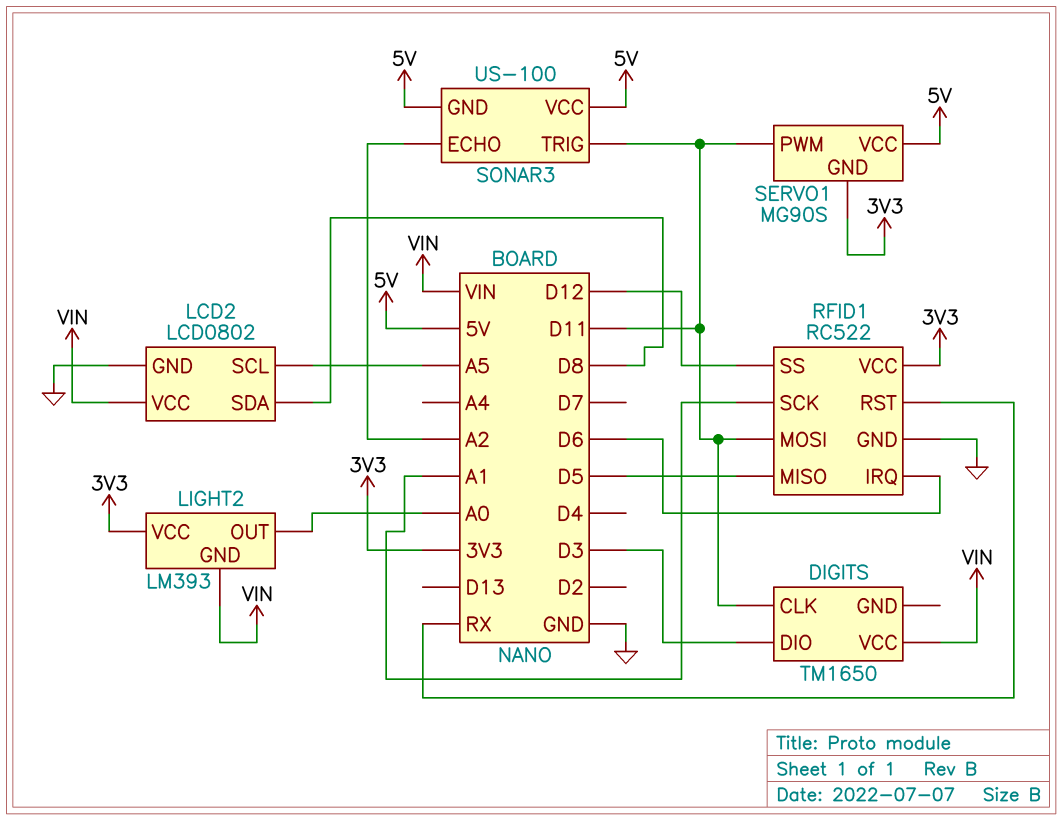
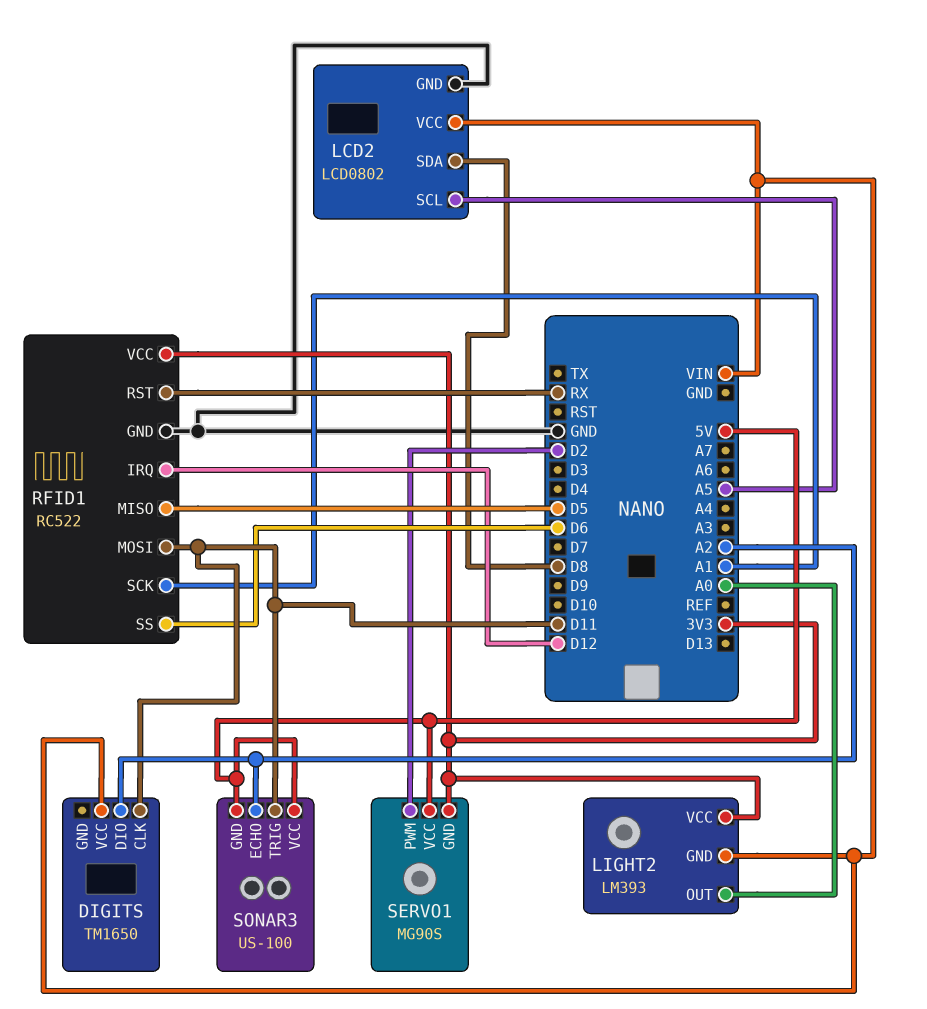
DIGITS pin DIO: D3 -> A2
RFID1 pin IRQ: D6 -> D12
RFID1 pin SS: D12 -> D6
SERVO1 pin PWM: D11 -> D2

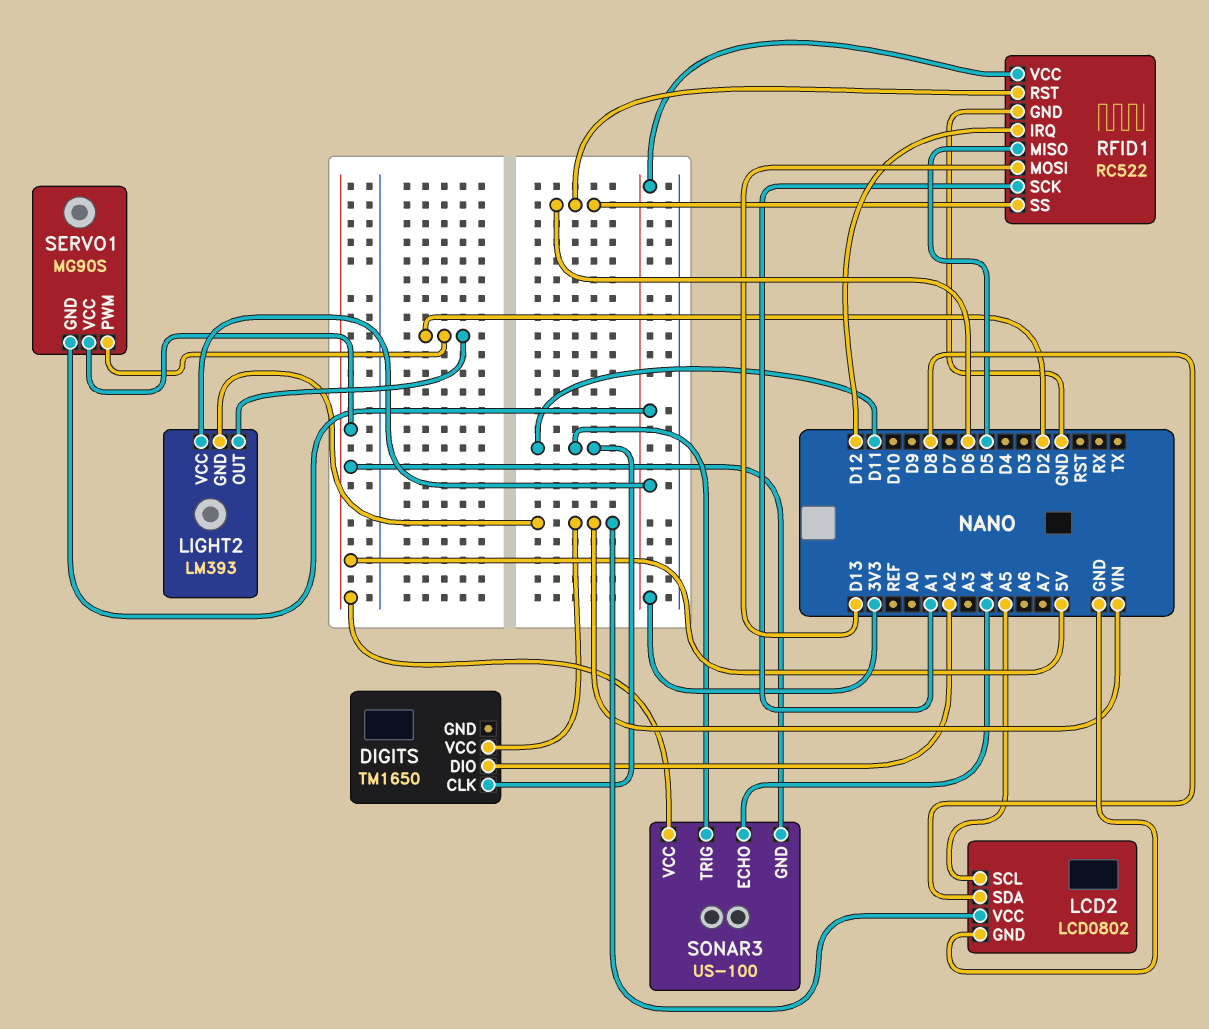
LIGHT2 pin OUT: A0 -> D2
RFID1 pin MOSI: D11 -> D13
RFID1 pin RST: RX -> D6
SONAR3 pin ECHO: A2 -> A4

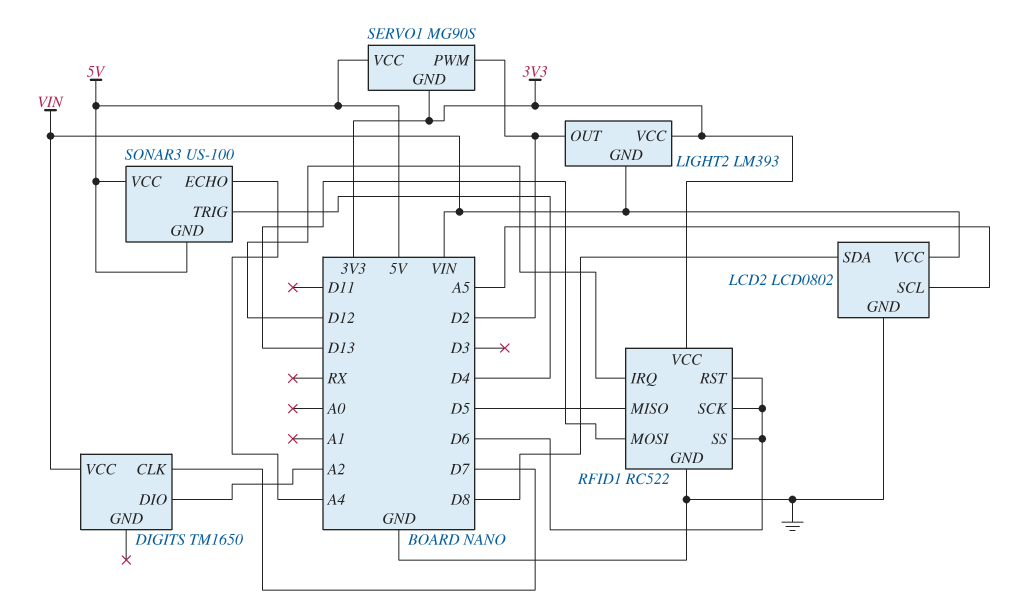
DIGITS pin CLK: D11 -> D7
RFID1 pin SCK: A1 -> D6
SONAR3 pin TRIG: D11 -> D4

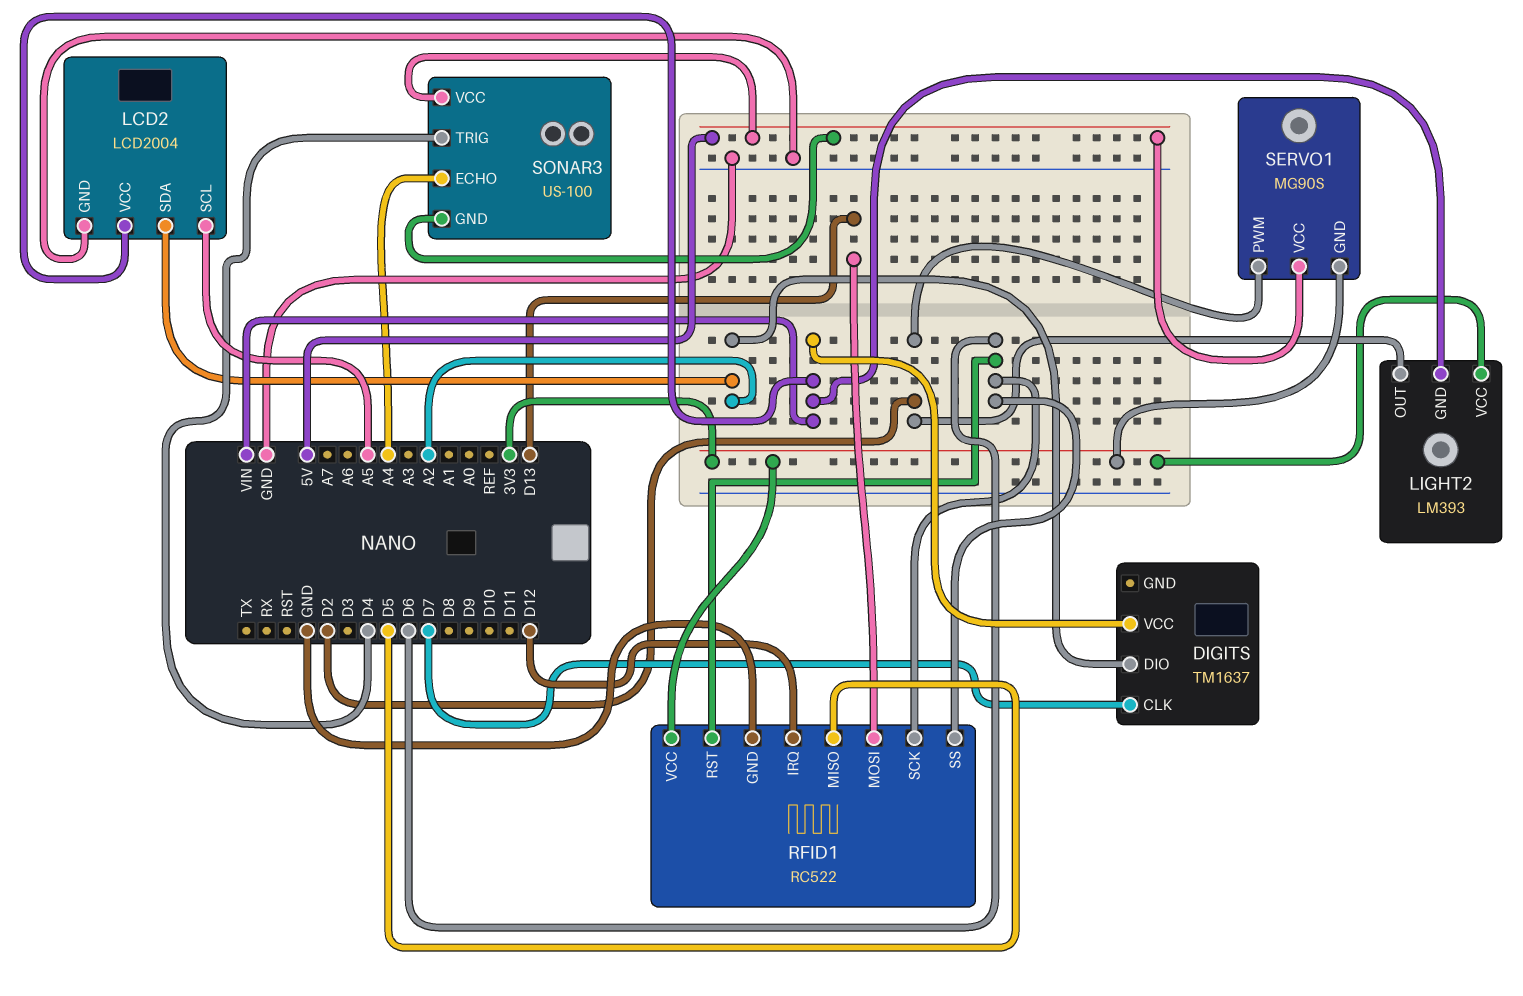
DIGITS: TM1650 -> TM1637
LCD2: LCD0802 -> LCD2004
LCD2 pin SDA: D8 -> A2

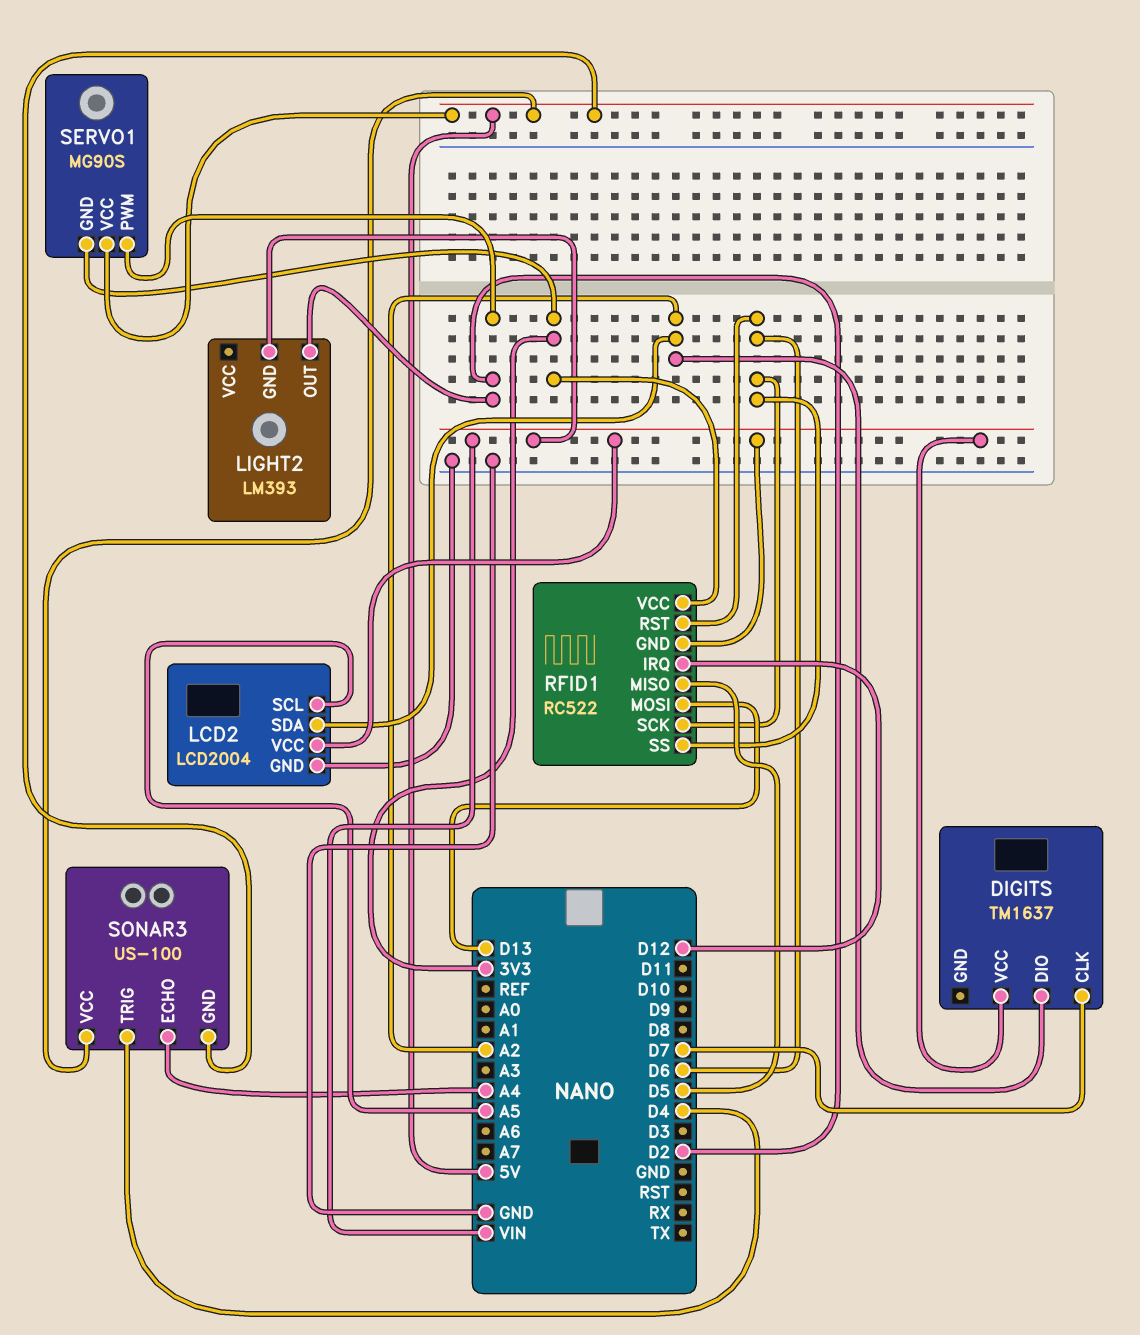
LIGHT2 pin VCC: 3V3 -> none
RFID1 pin GND: GND -> VIN

